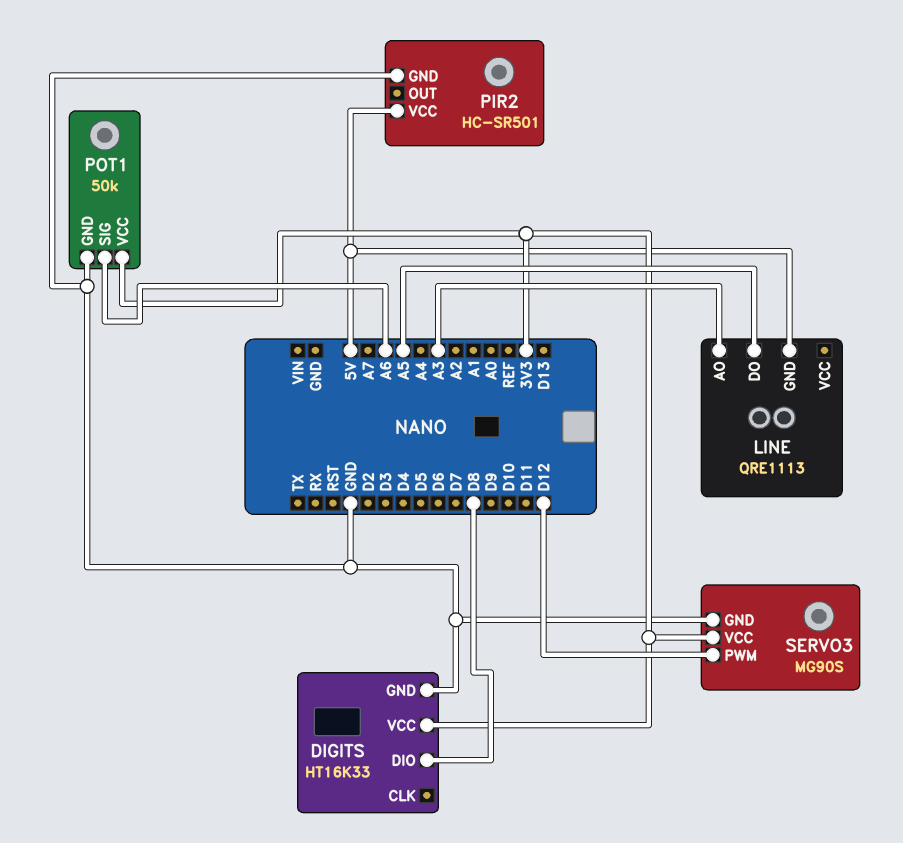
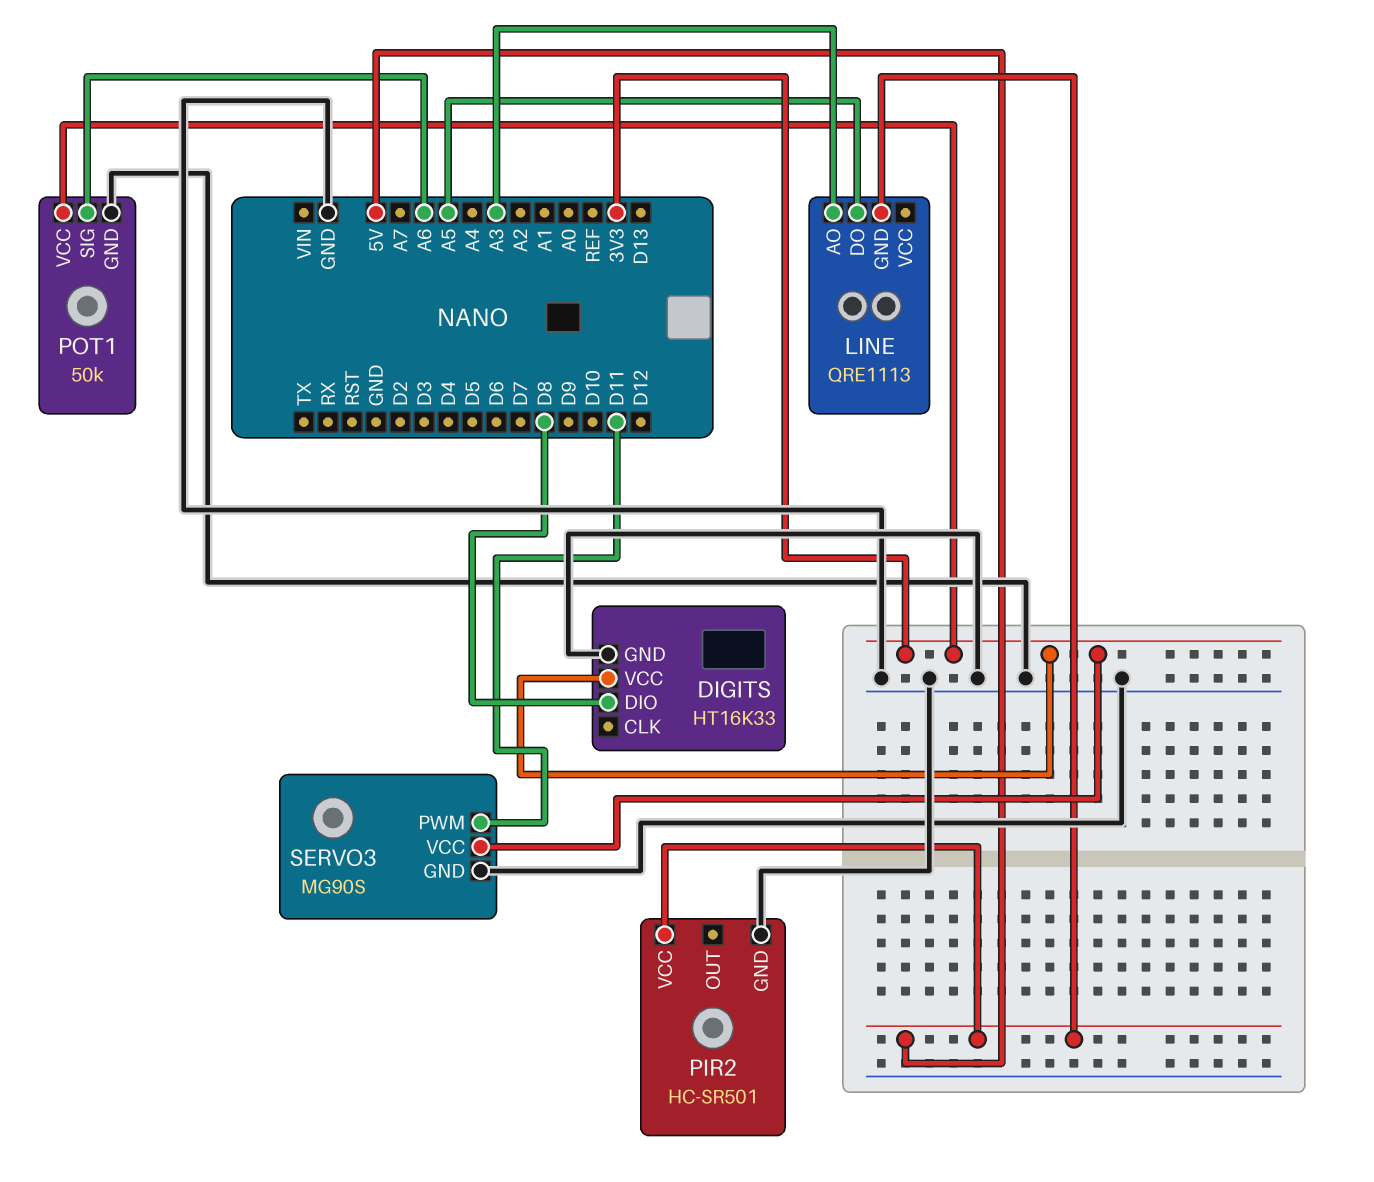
SERVO3 pin PWM: D12 -> D11

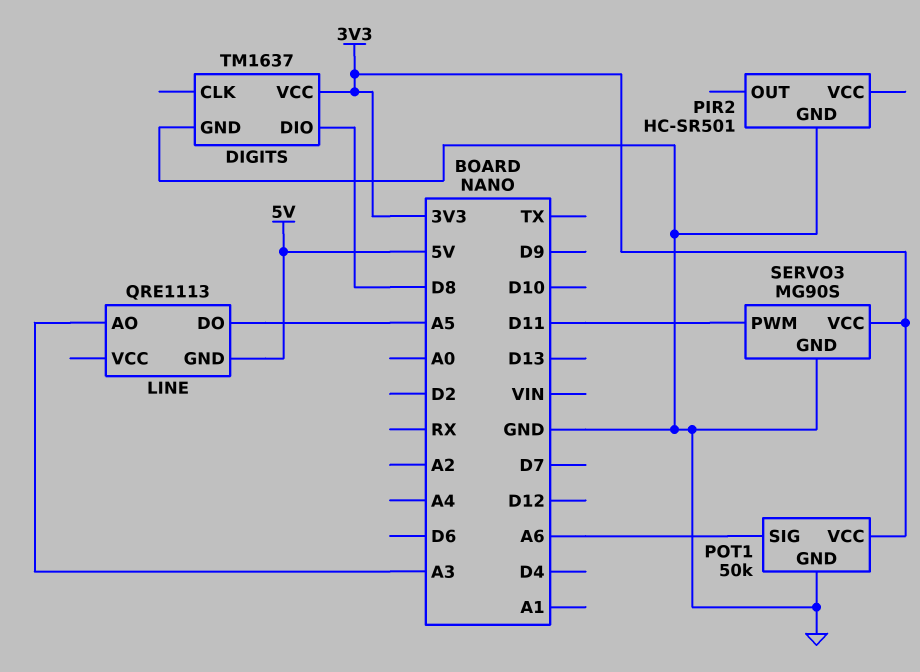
DIGITS: HT16K33 -> TM1637
PIR2 pin VCC: 5V -> none

